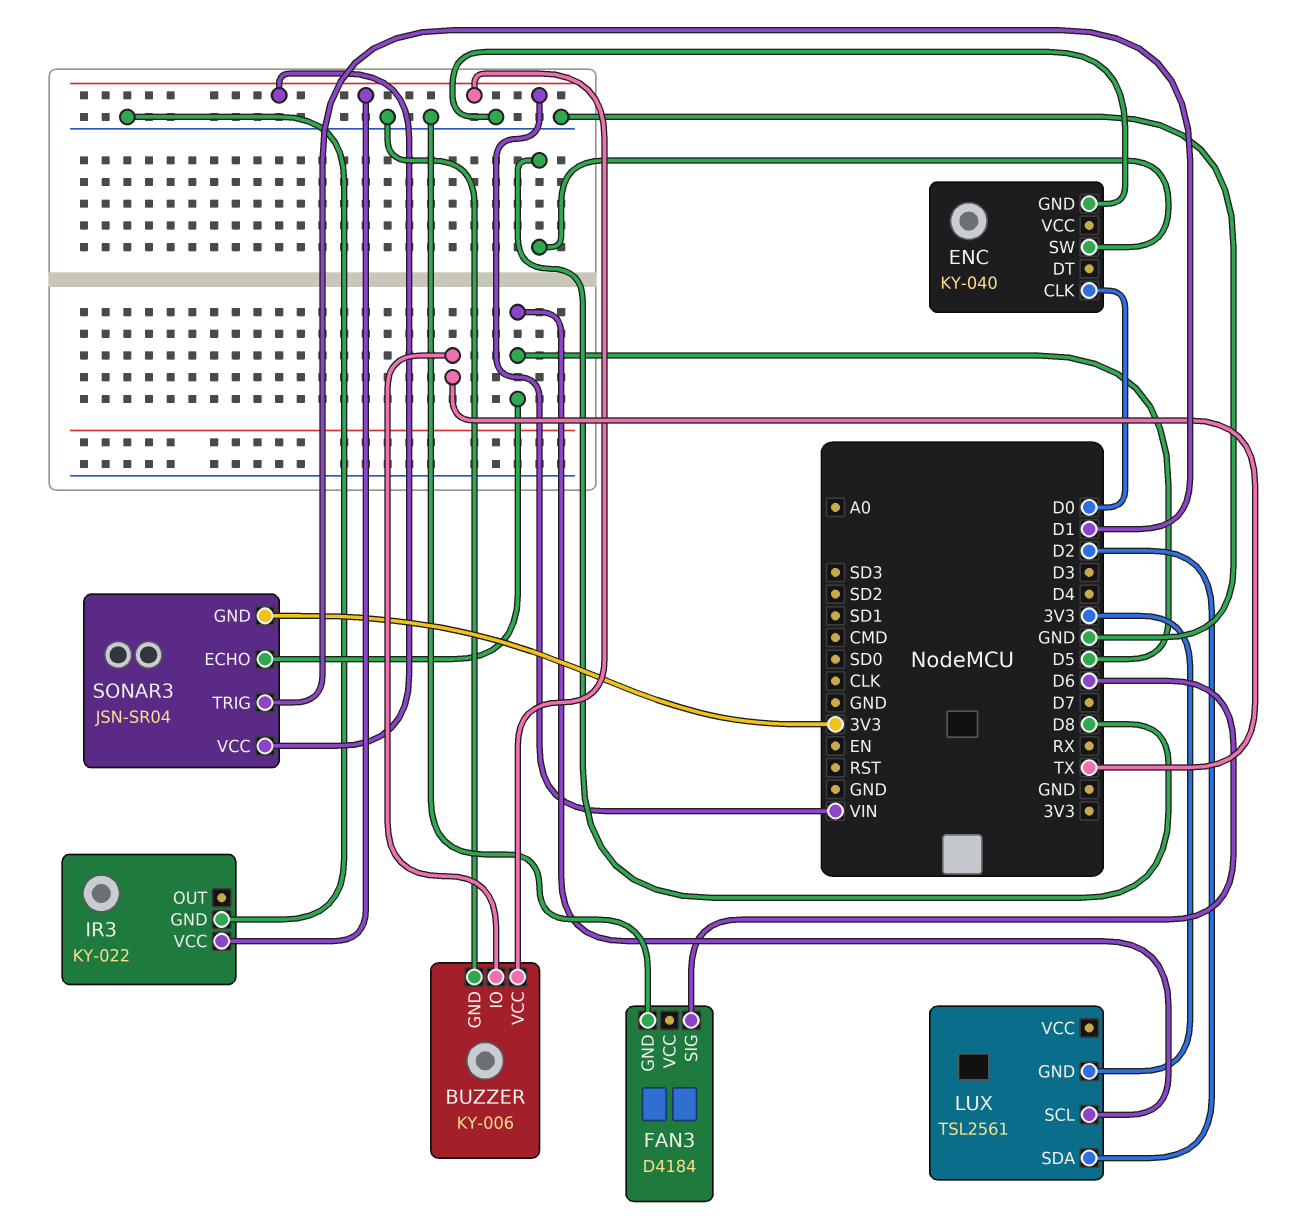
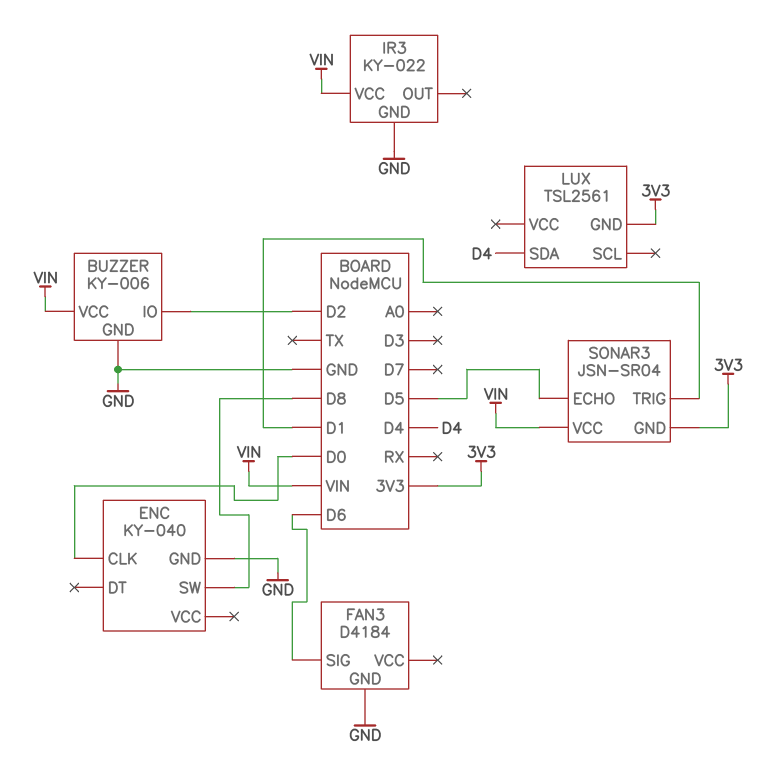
BUZZER pin IO: TX -> D2
LUX pin SCL: D5 -> none
LUX pin SDA: D2 -> D4

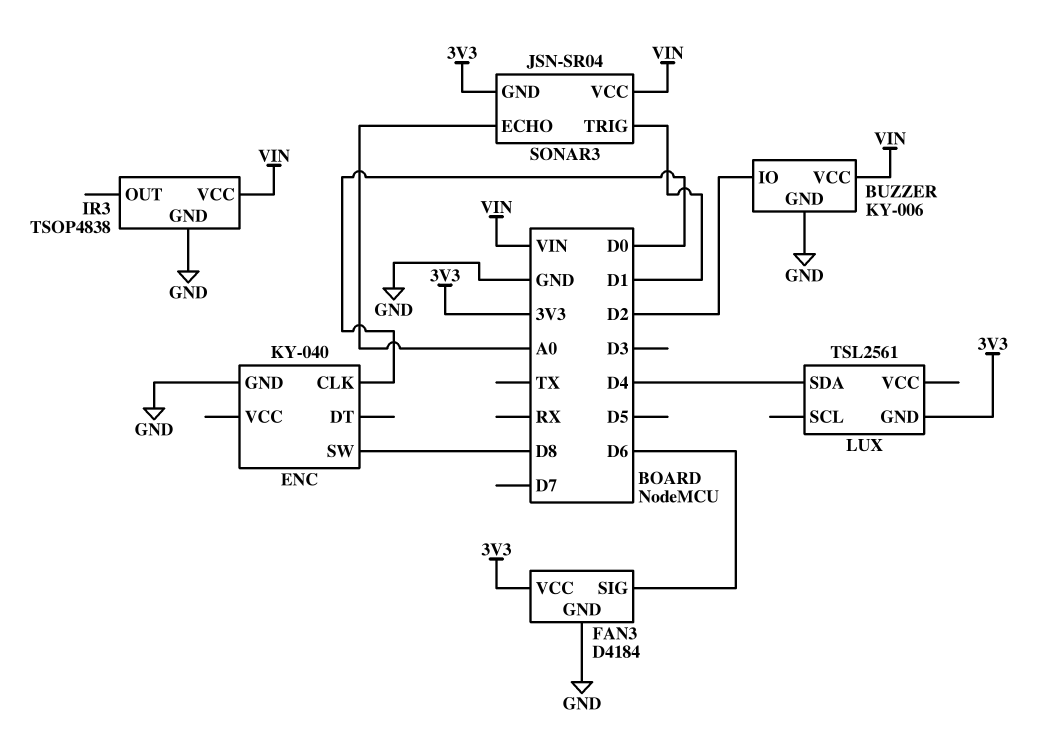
FAN3 pin VCC: none -> 3V3
IR3: KY-022 -> TSOP4838
SONAR3 pin ECHO: D5 -> A0

